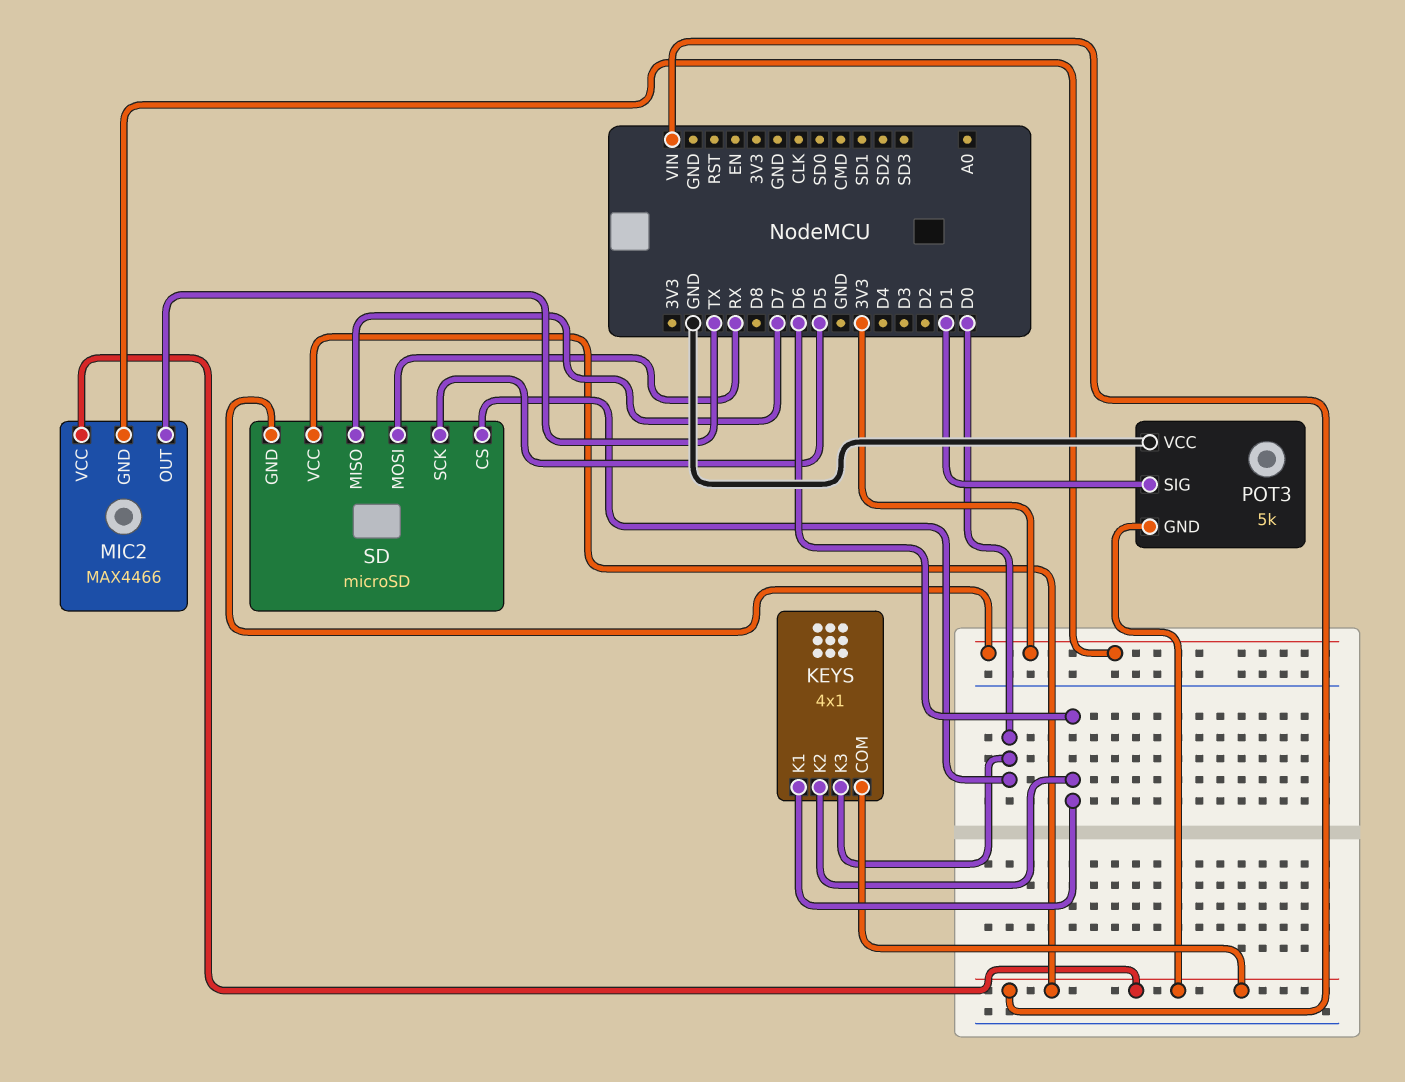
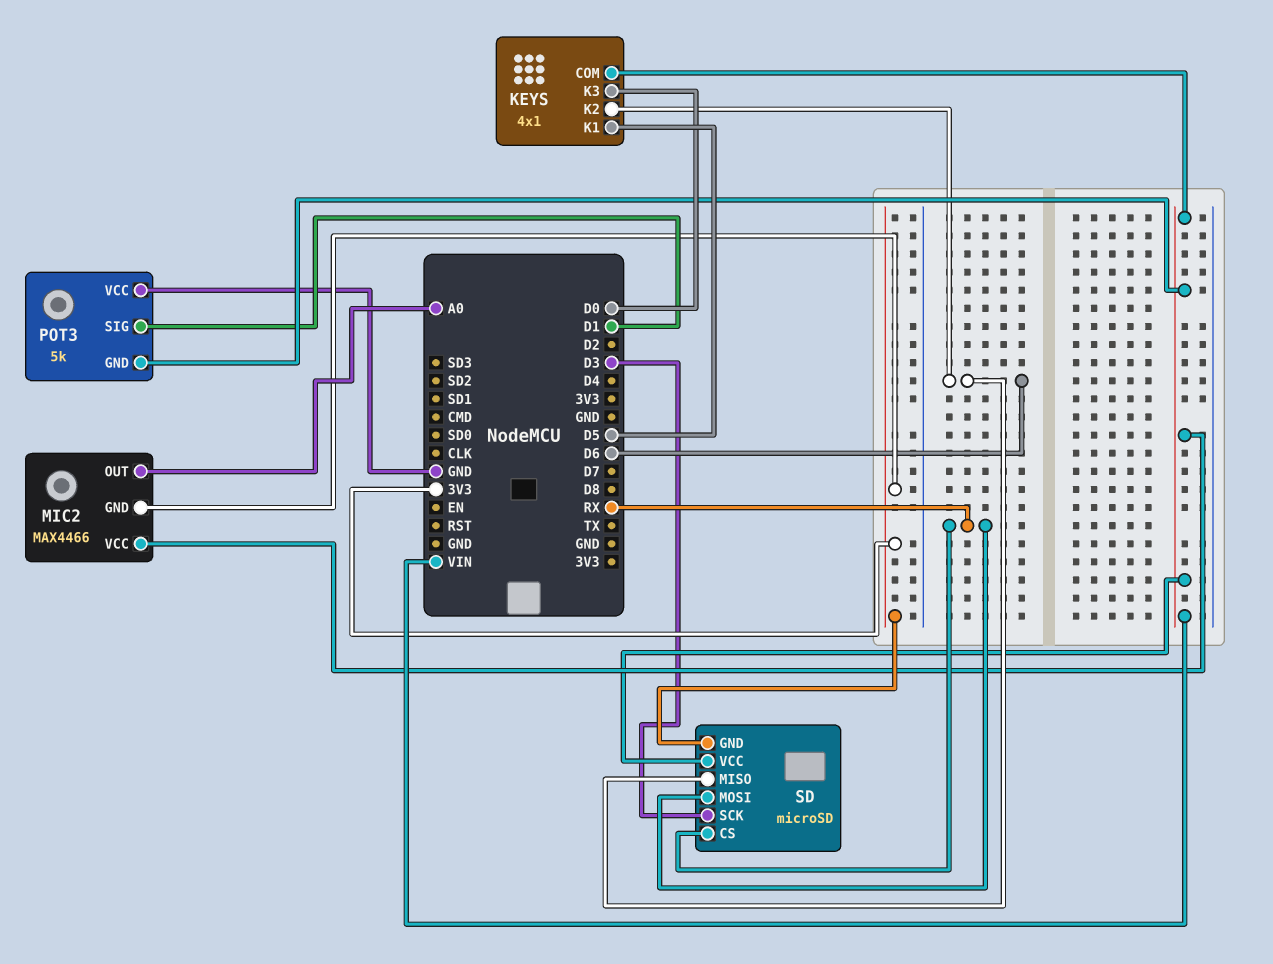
KEYS pin K1: D6 -> D5
MIC2 pin OUT: TX -> A0
SD pin CS: D0 -> RX
SD pin MISO: D7 -> D6
SD pin SCK: D5 -> D3

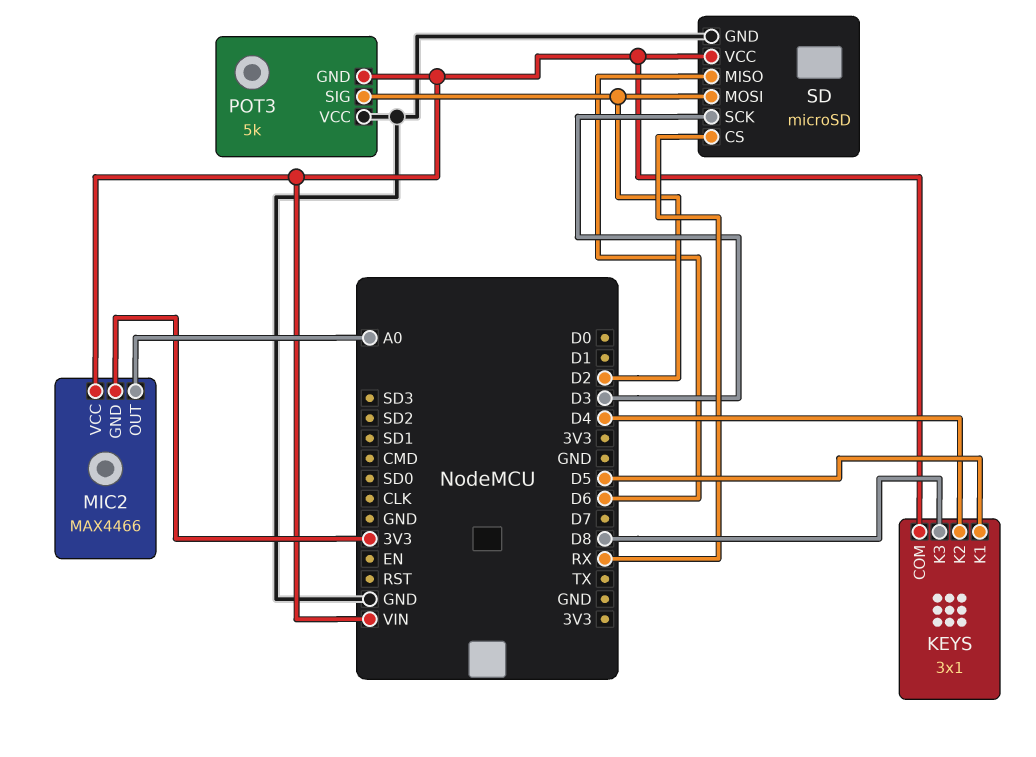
KEYS: 4x1 -> 3x1
KEYS pin K2: D6 -> D4
KEYS pin K3: D0 -> D8
POT3 pin SIG: D1 -> D2
SD pin GND: 3V3 -> GND
SD pin MOSI: RX -> D2

